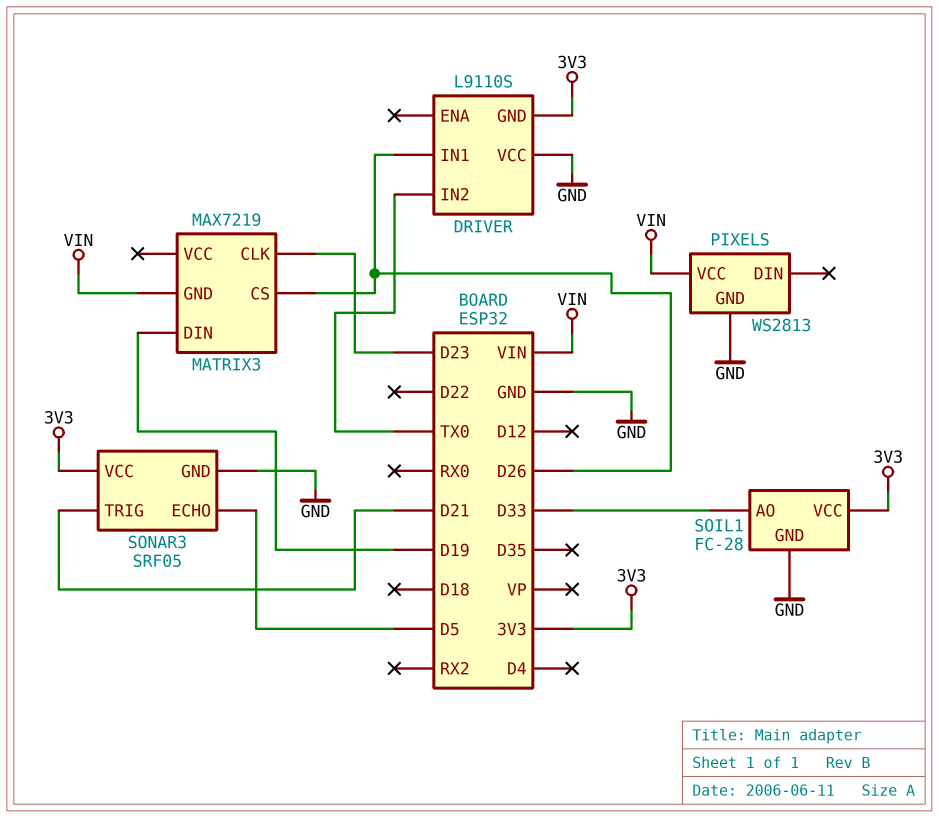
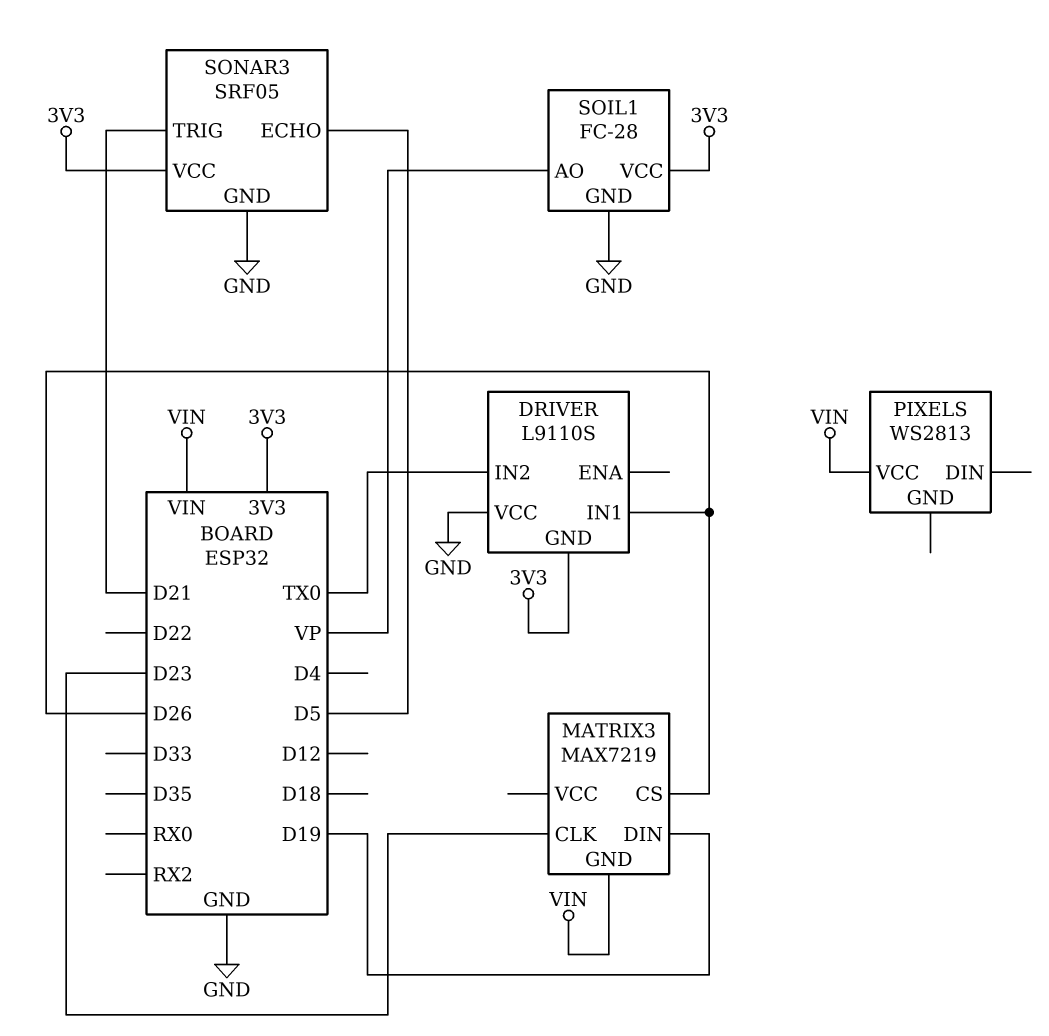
PIXELS pin GND: GND -> none
SOIL1 pin AO: D33 -> VP

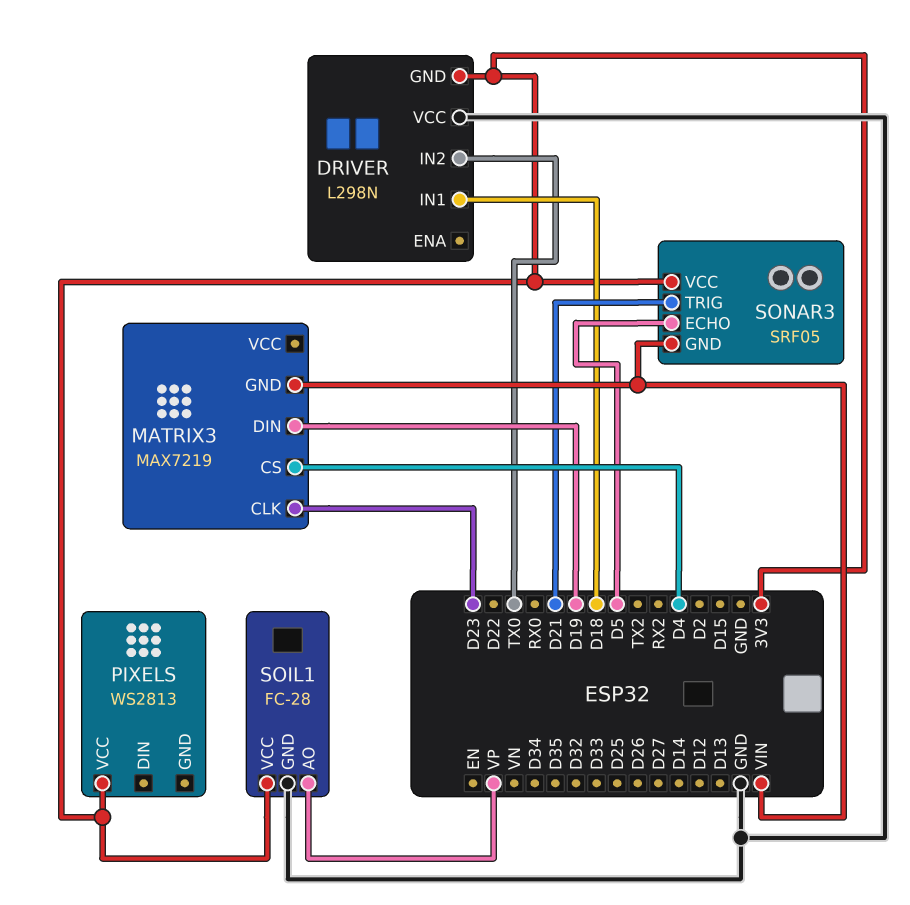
DRIVER: L9110S -> L298N
DRIVER pin IN1: D26 -> D18
MATRIX3 pin CS: D26 -> D4
PIXELS pin VCC: VIN -> 3V3
SONAR3 pin GND: GND -> VIN

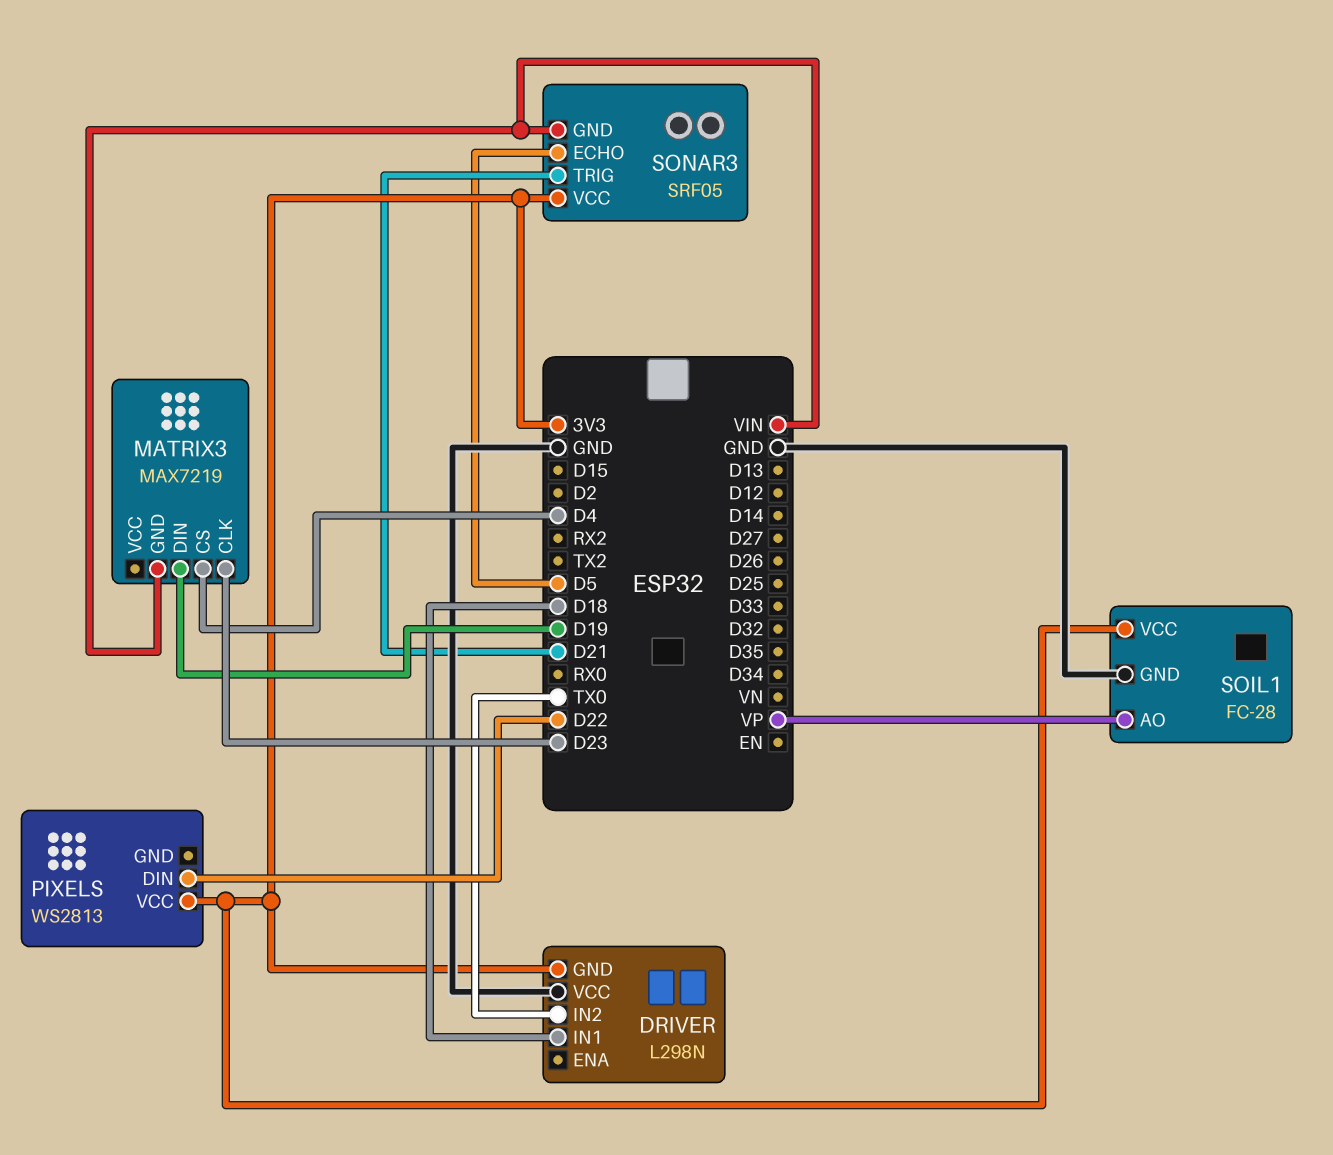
PIXELS pin DIN: none -> D22

